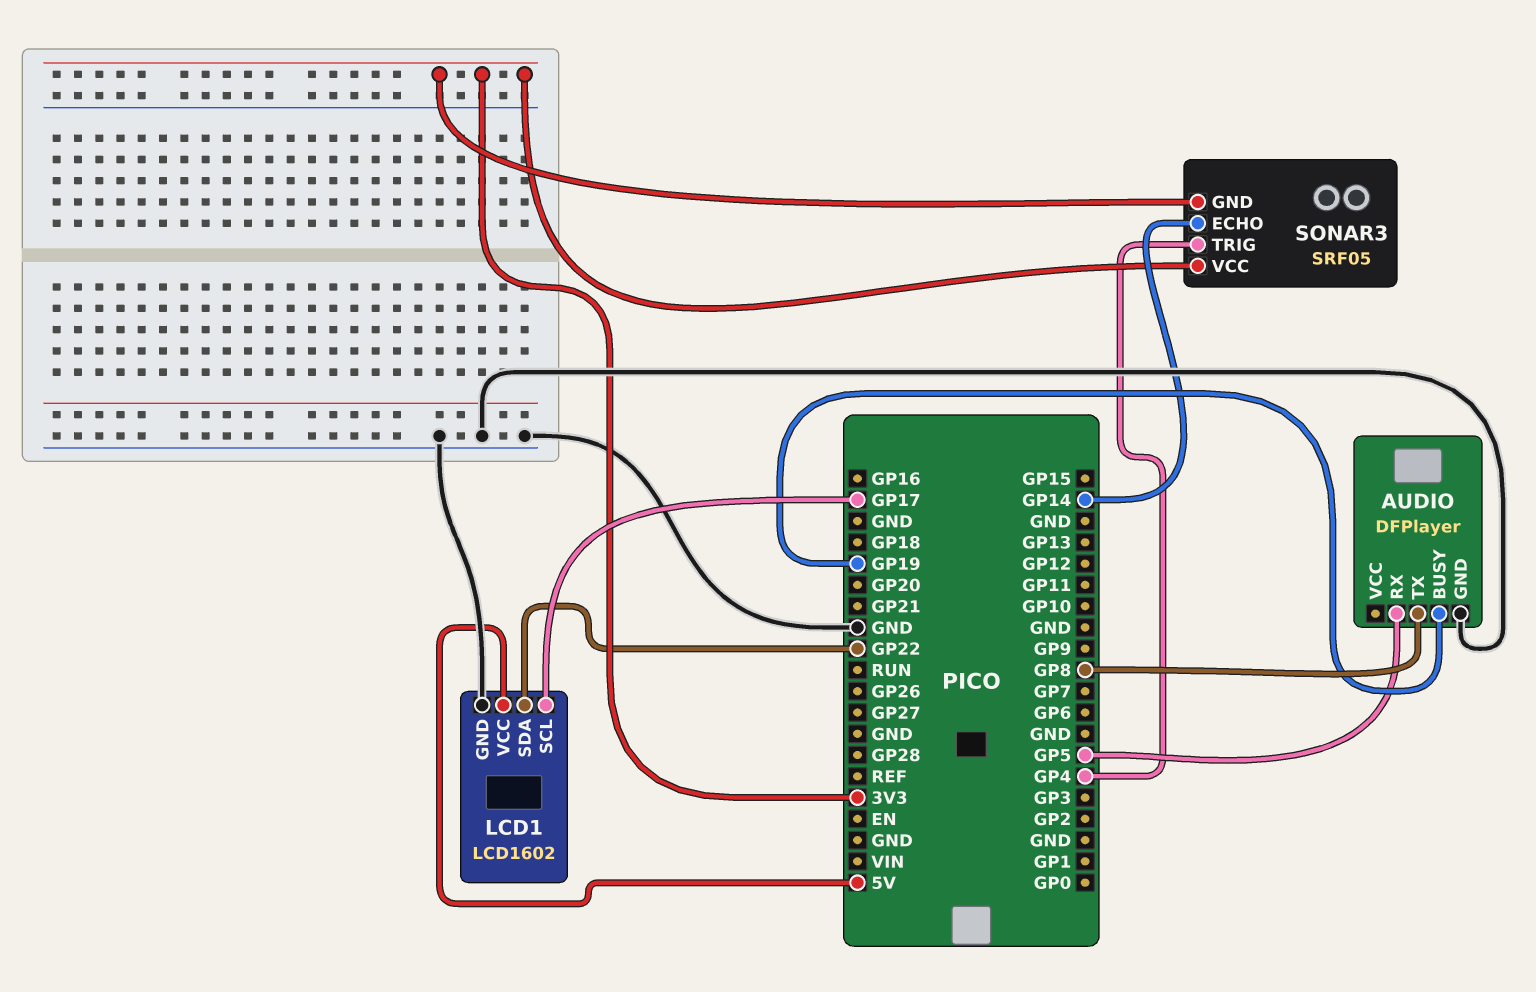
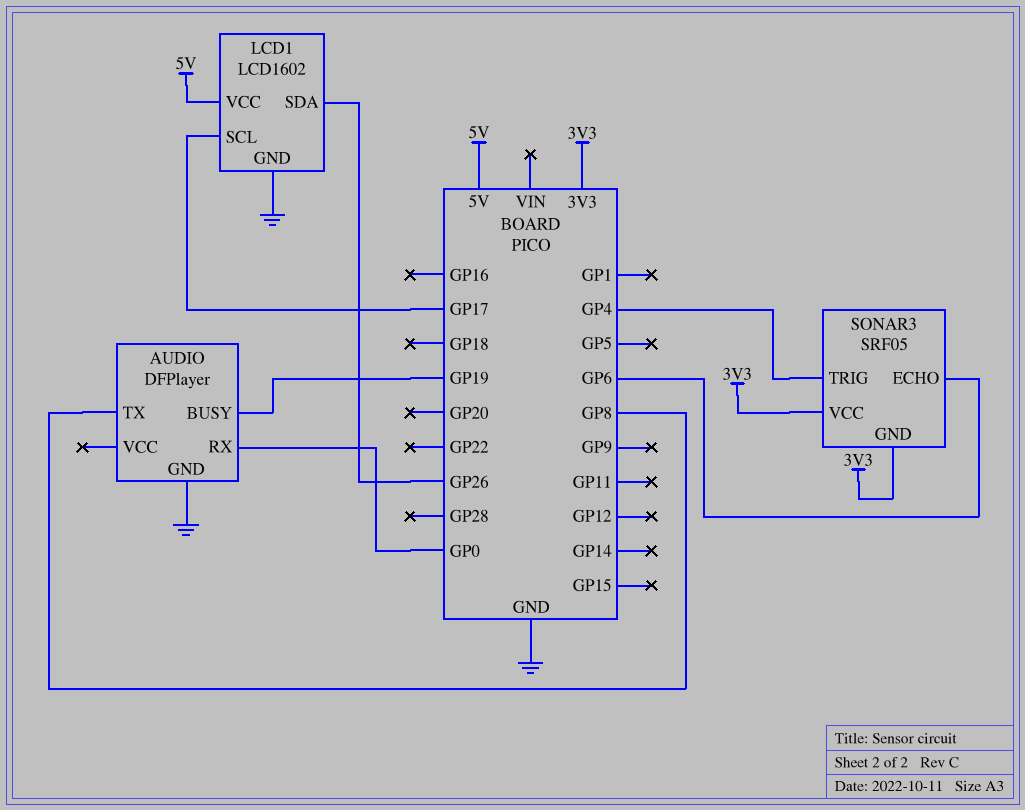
AUDIO pin RX: GP5 -> GP0
LCD1 pin SDA: GP22 -> GP26
SONAR3 pin ECHO: GP14 -> GP6

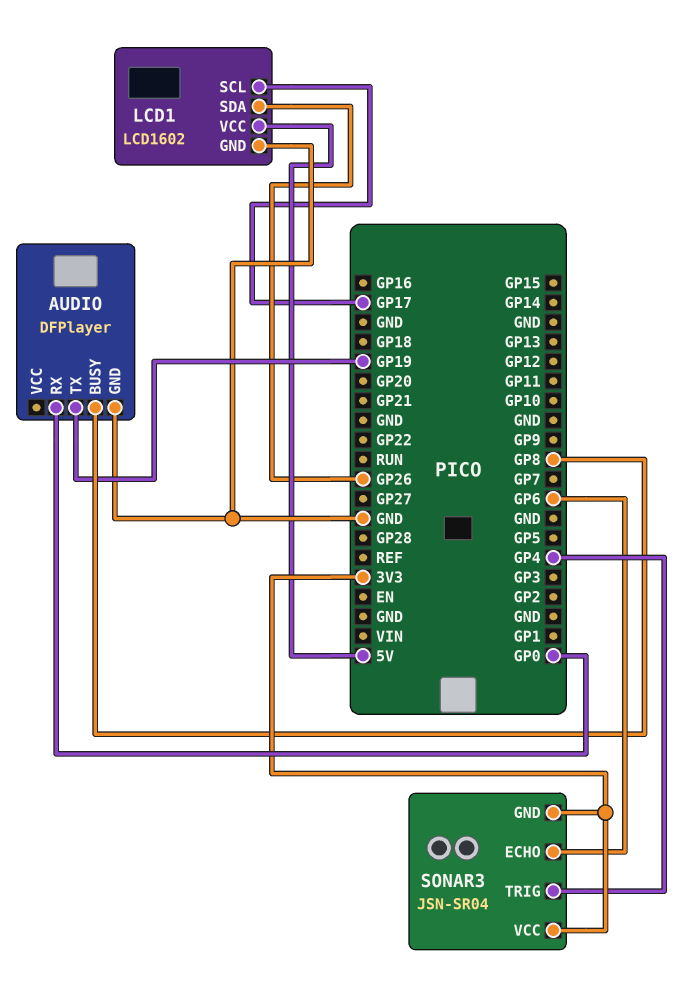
AUDIO pin BUSY: GP19 -> GP8
AUDIO pin TX: GP8 -> GP19
SONAR3: SRF05 -> JSN-SR04

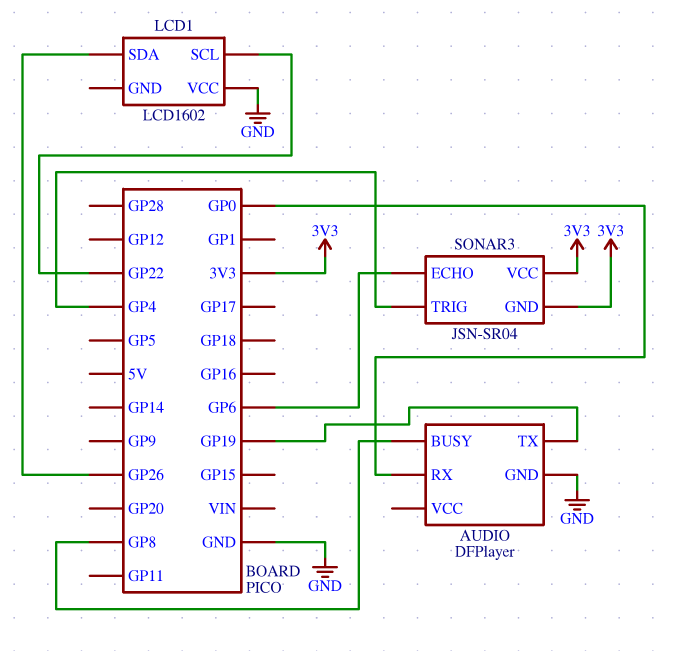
LCD1 pin GND: GND -> none
LCD1 pin SCL: GP17 -> GP22
LCD1 pin VCC: 5V -> GND

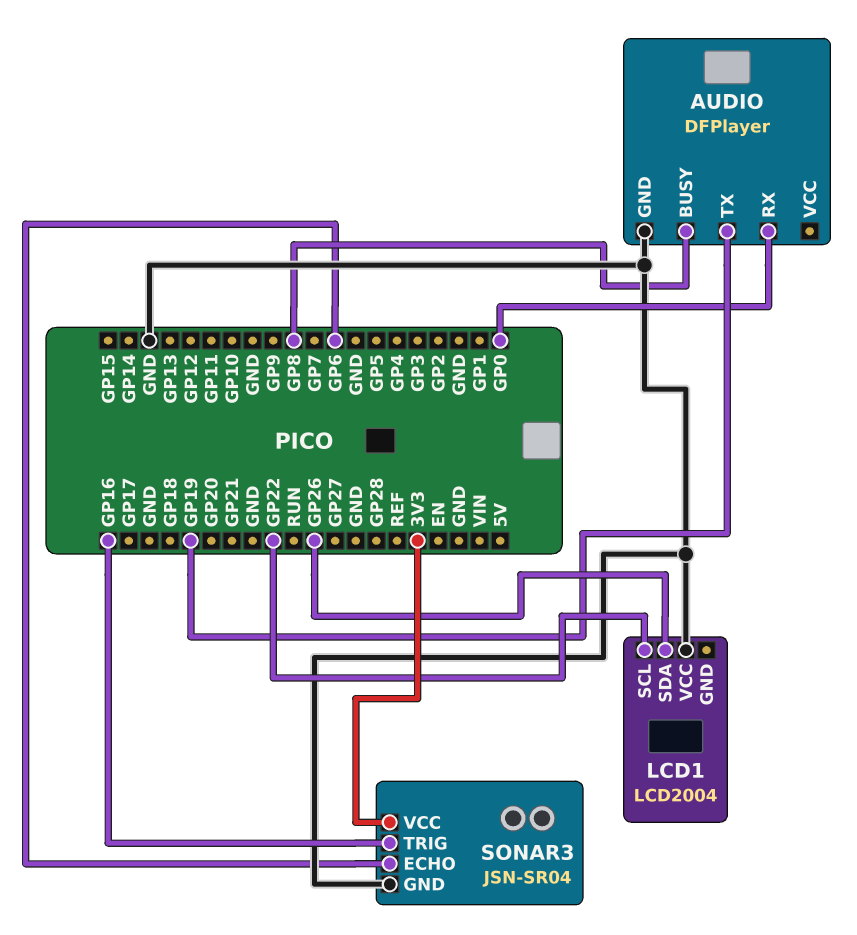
LCD1: LCD1602 -> LCD2004
SONAR3 pin GND: 3V3 -> GND
SONAR3 pin TRIG: GP4 -> GP16

